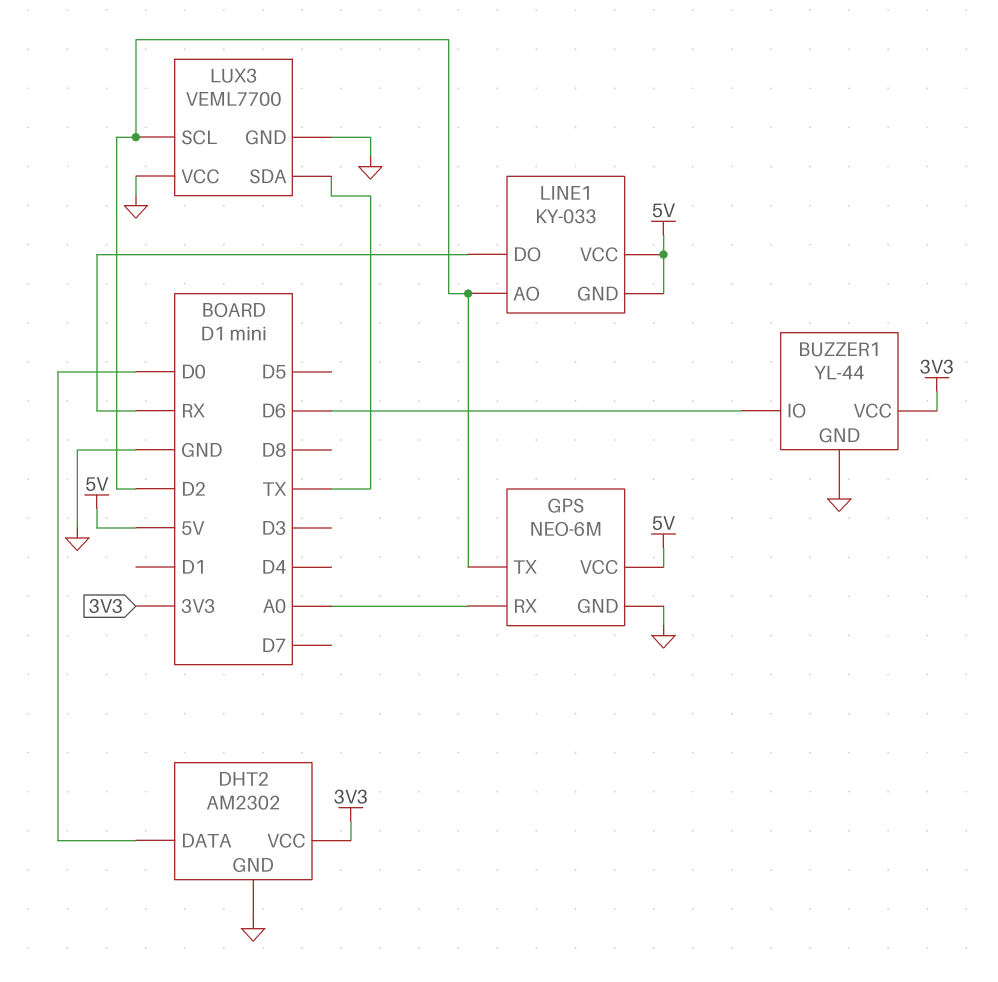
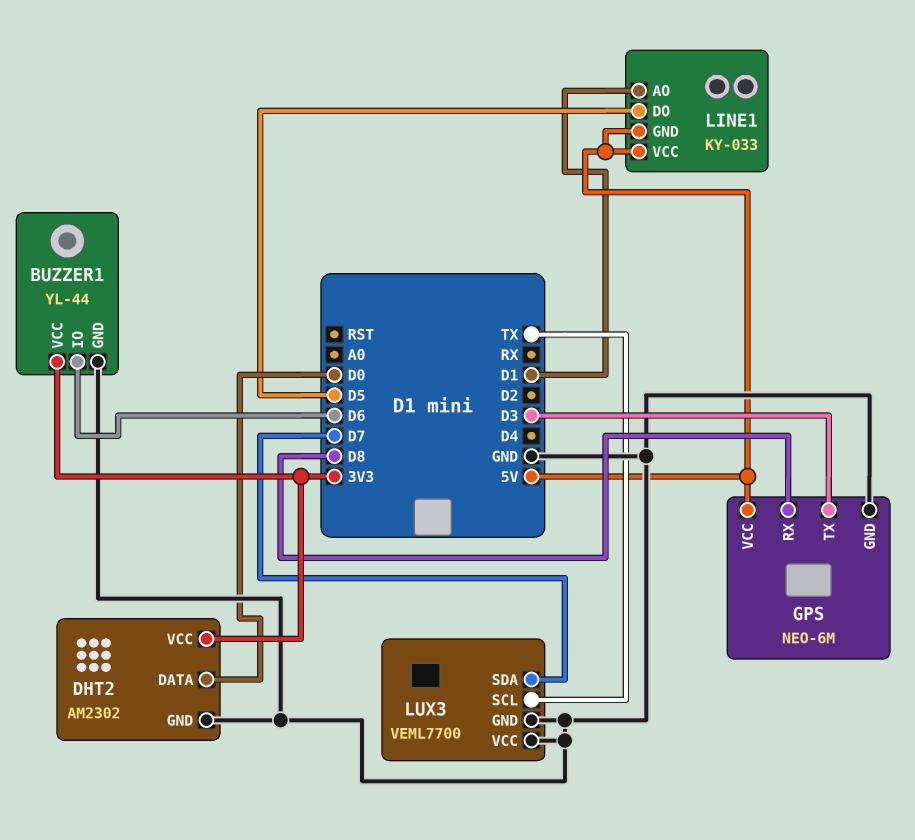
GPS pin RX: A0 -> D8
GPS pin TX: D2 -> D3
LINE1 pin AO: D2 -> D1
LINE1 pin DO: RX -> D5
LUX3 pin SCL: D2 -> TX
LUX3 pin SDA: TX -> D7

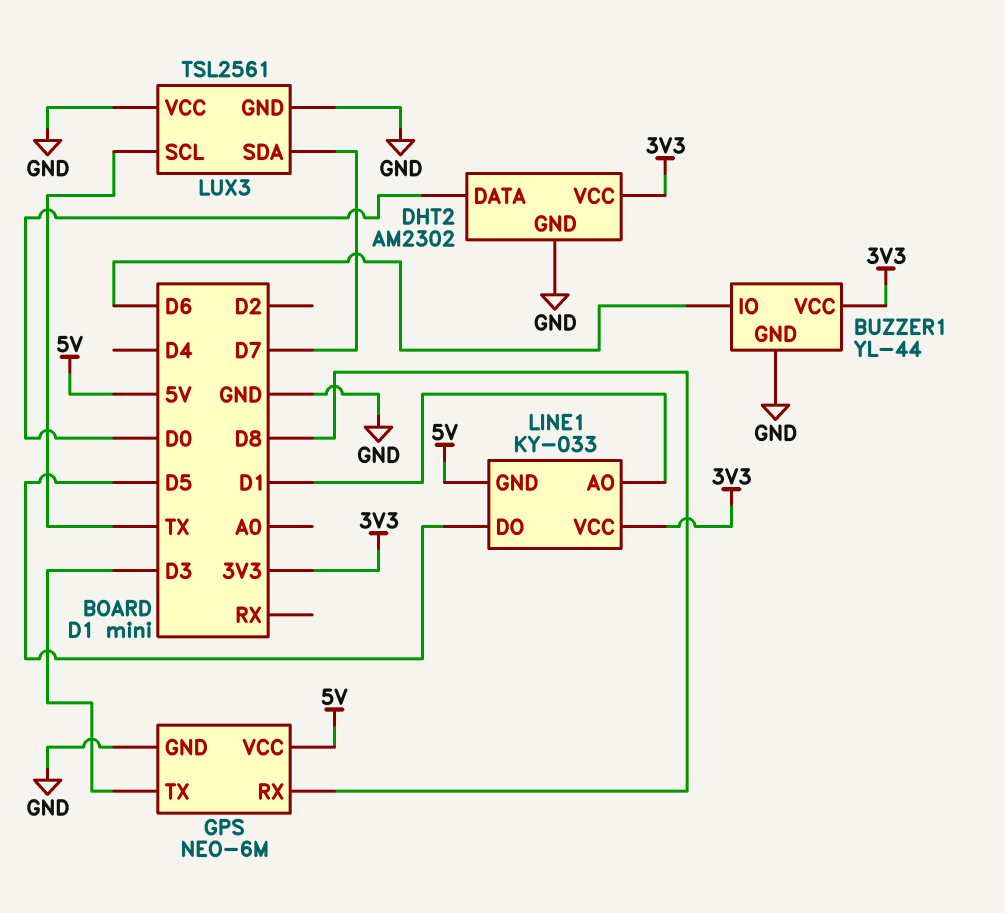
LINE1 pin VCC: 5V -> 3V3
LUX3: VEML7700 -> TSL2561

